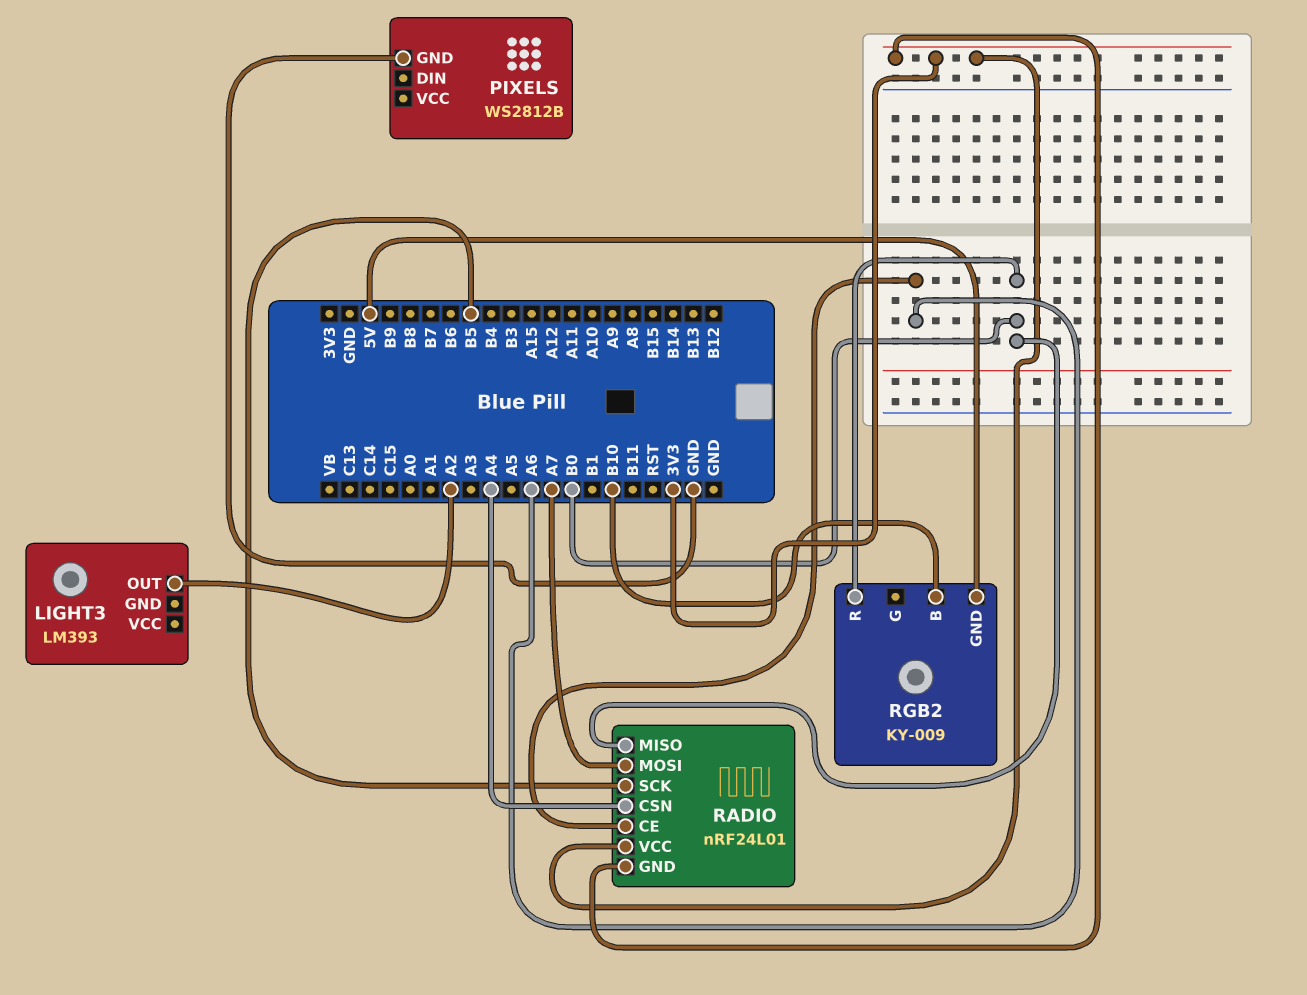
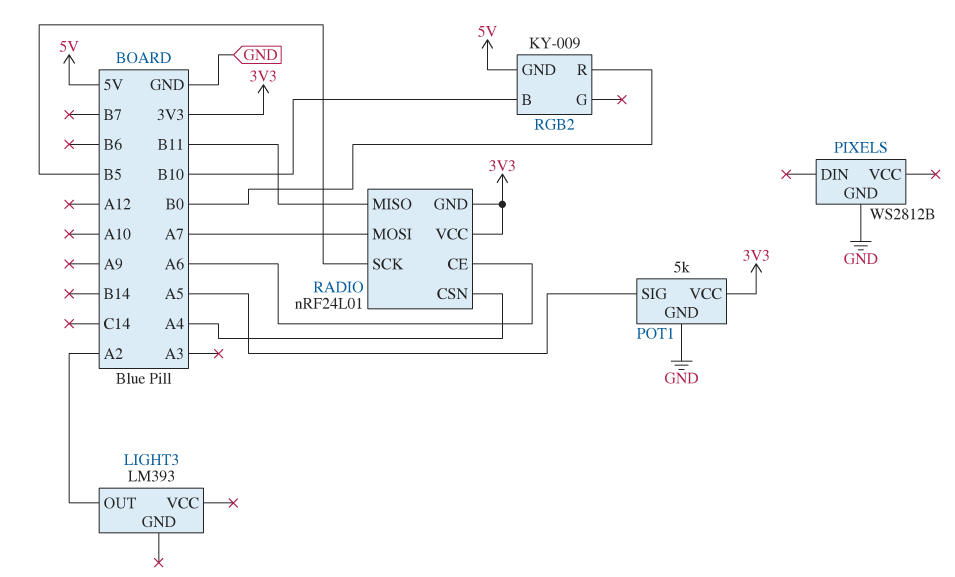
POT1: none -> 5k
POT1 pin GND: none -> GND
POT1 pin SIG: none -> A5
POT1 pin VCC: none -> 3V3
RADIO pin MISO: B0 -> B11

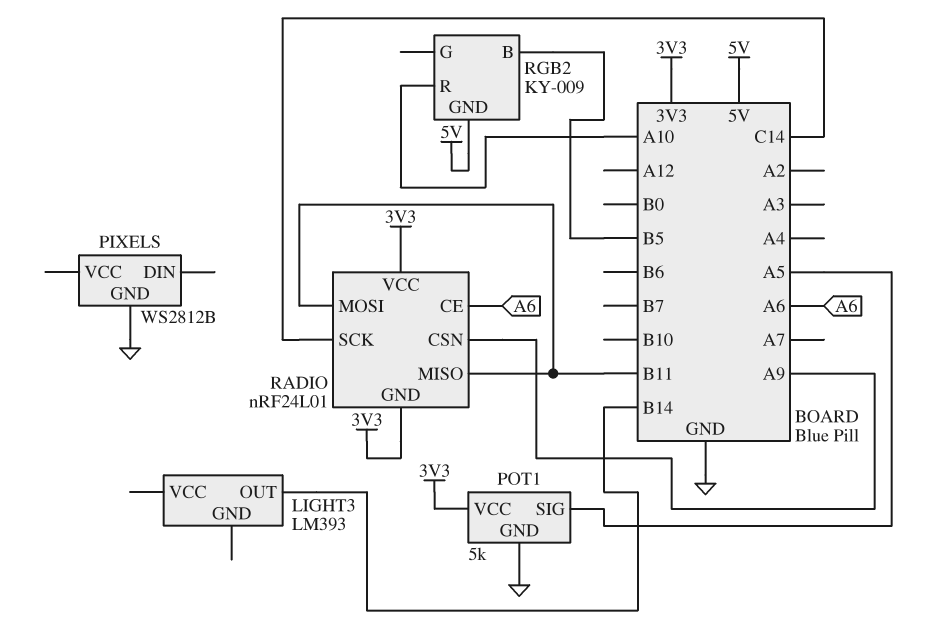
LIGHT3 pin OUT: A2 -> B14
RADIO pin CSN: A4 -> A9
RADIO pin MOSI: A7 -> B11
RADIO pin SCK: B5 -> C14
RGB2 pin B: B10 -> B5
RGB2 pin R: B0 -> A10

